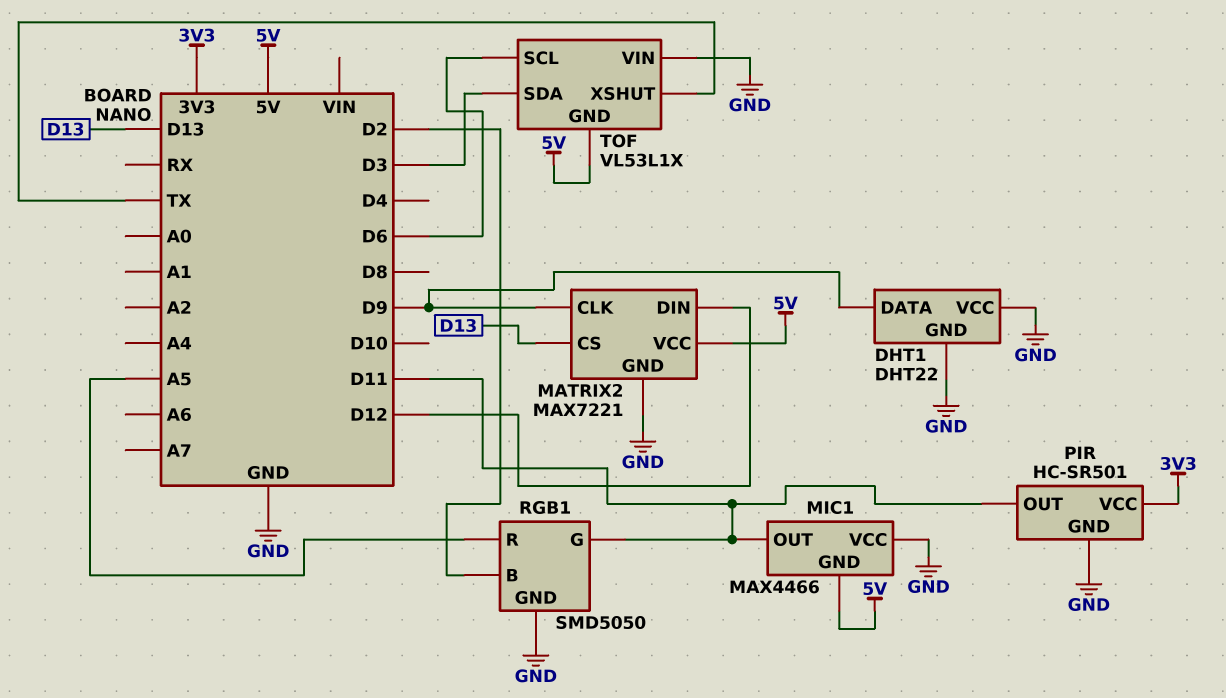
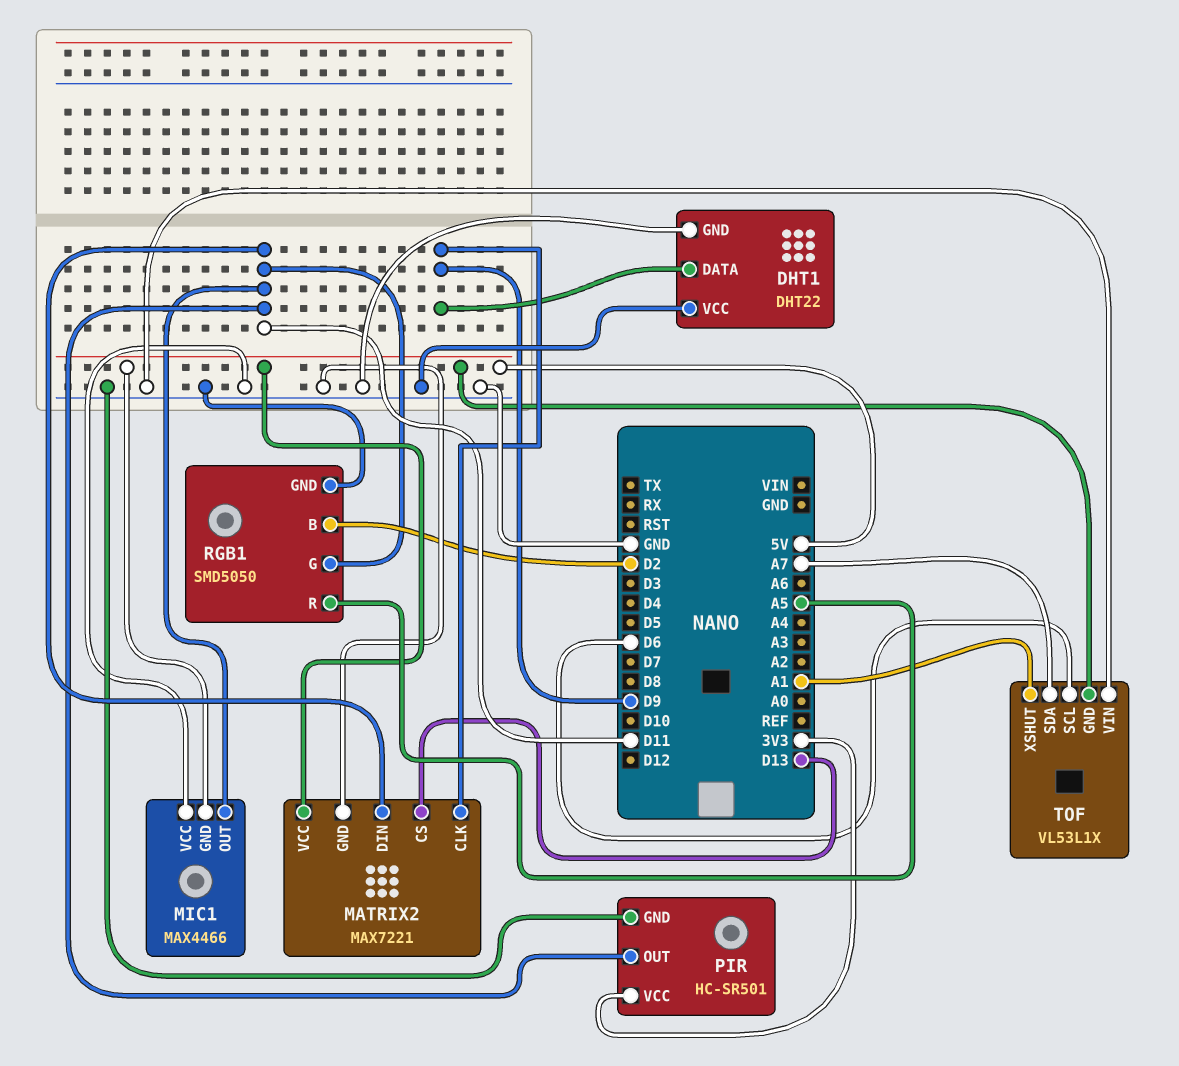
MATRIX2 pin DIN: D12 -> D11
TOF pin SDA: D3 -> A7
TOF pin XSHUT: TX -> A1

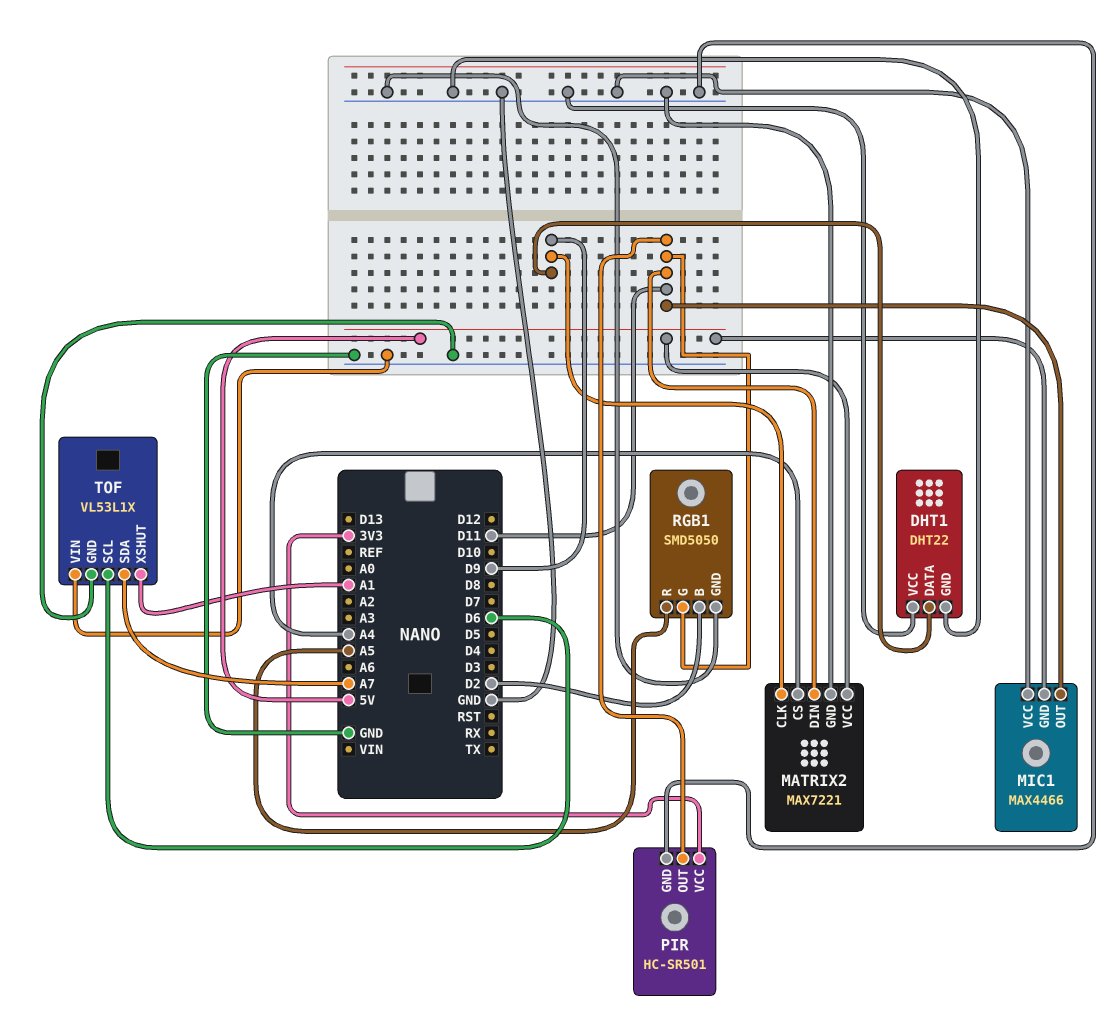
MATRIX2 pin CS: D13 -> A4
TOF pin GND: 5V -> GND

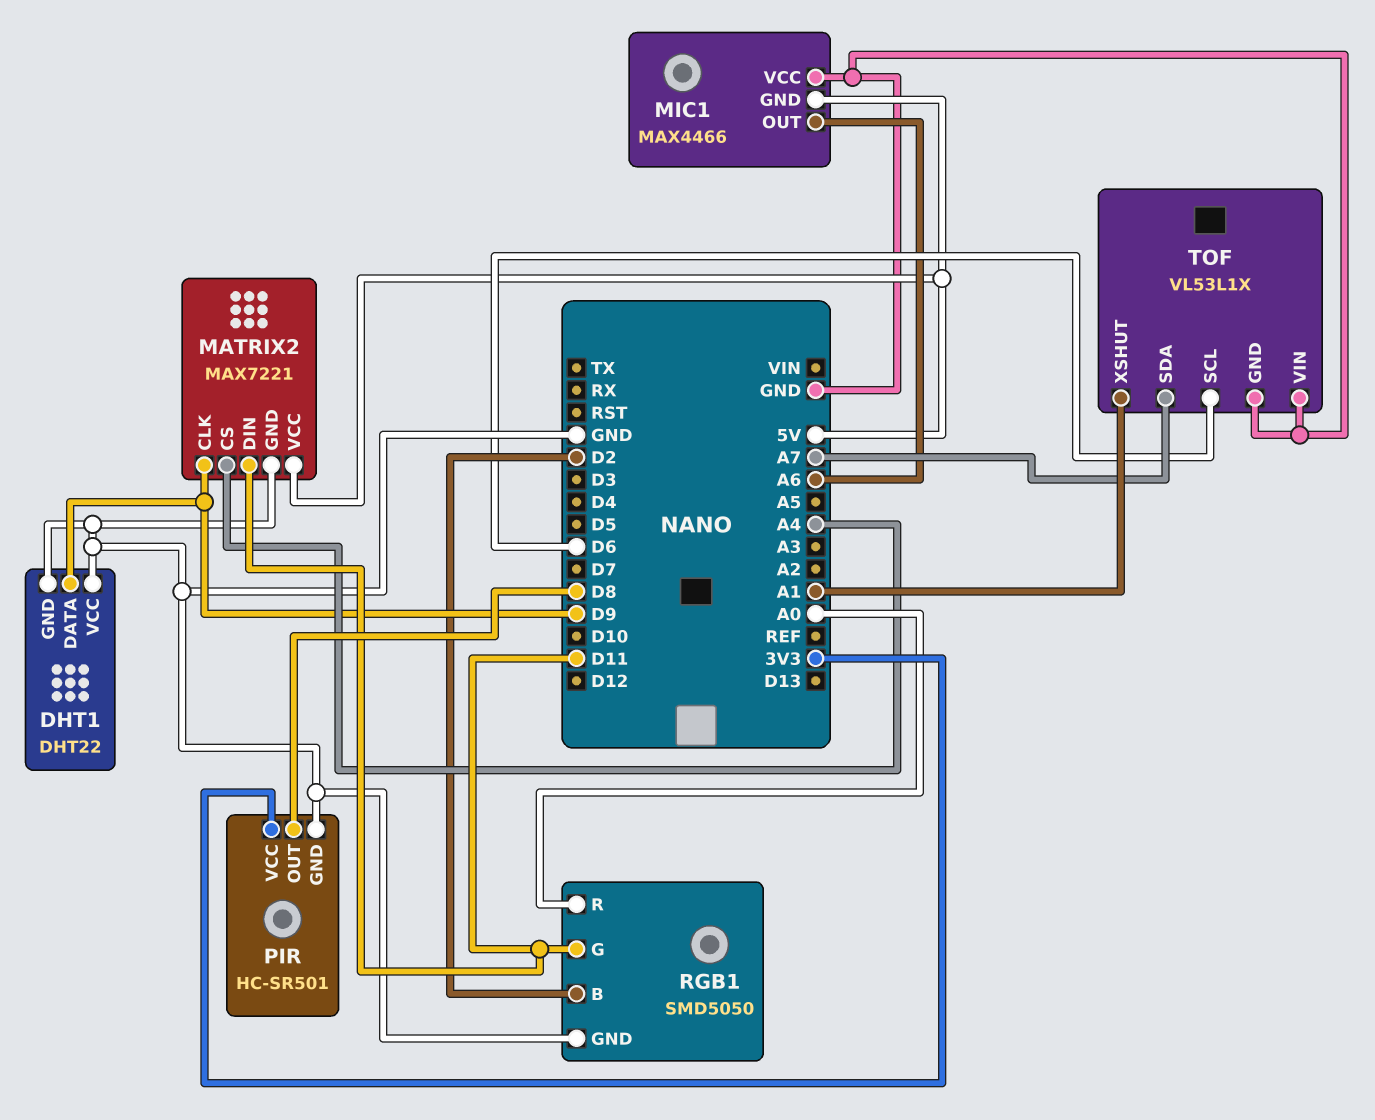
MIC1 pin OUT: D11 -> A6
PIR pin OUT: D11 -> D8
RGB1 pin R: A5 -> A0

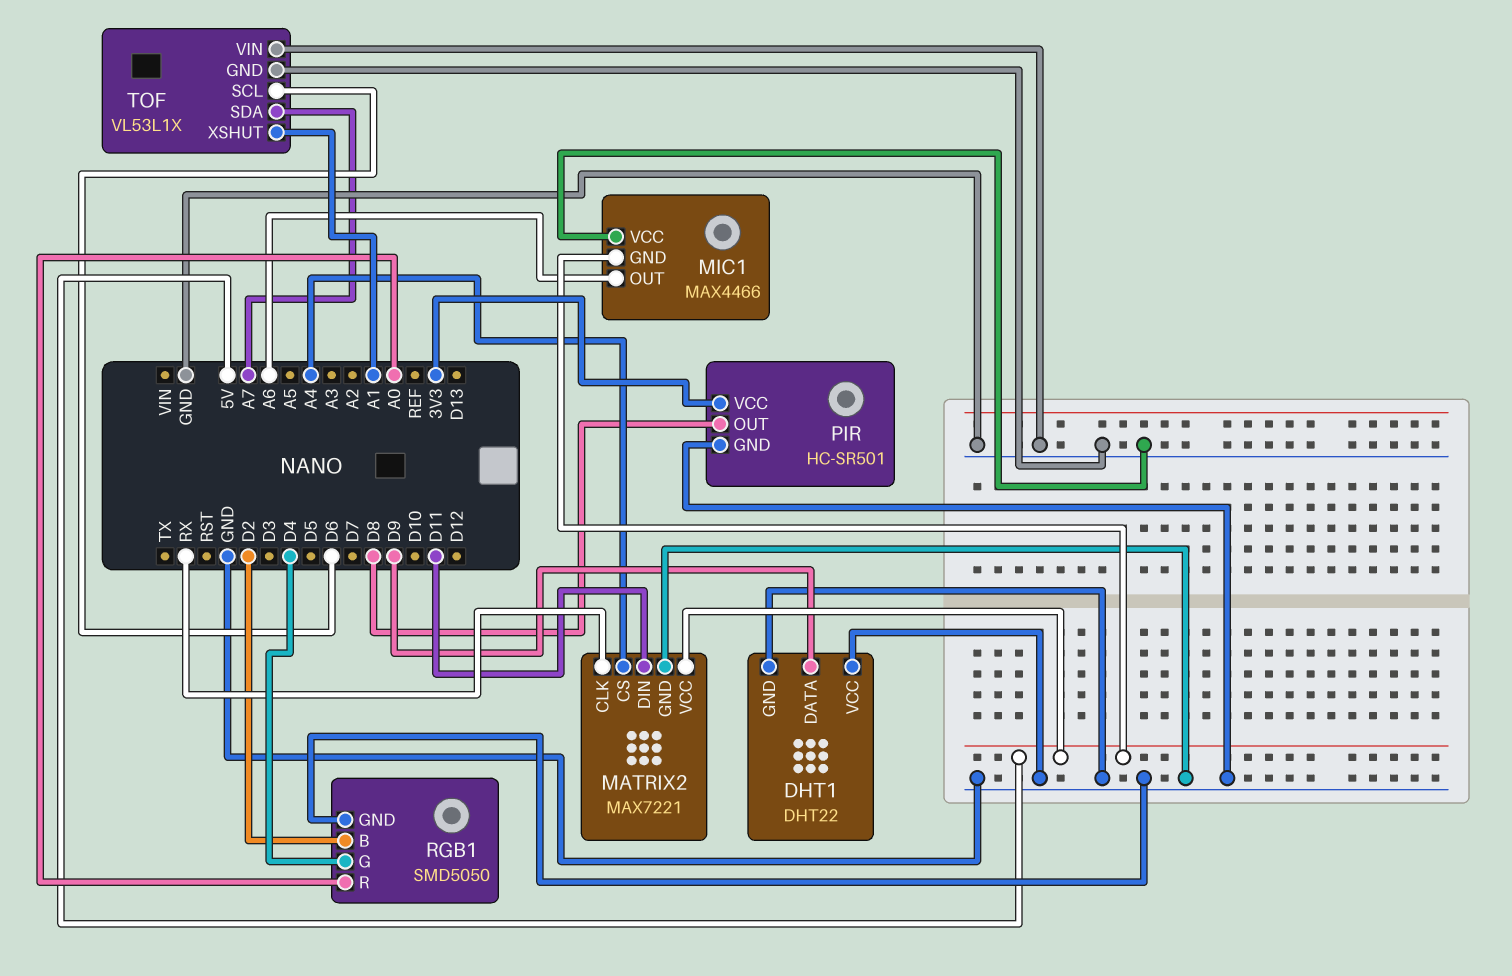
MATRIX2 pin CLK: D9 -> RX
RGB1 pin G: D11 -> D4

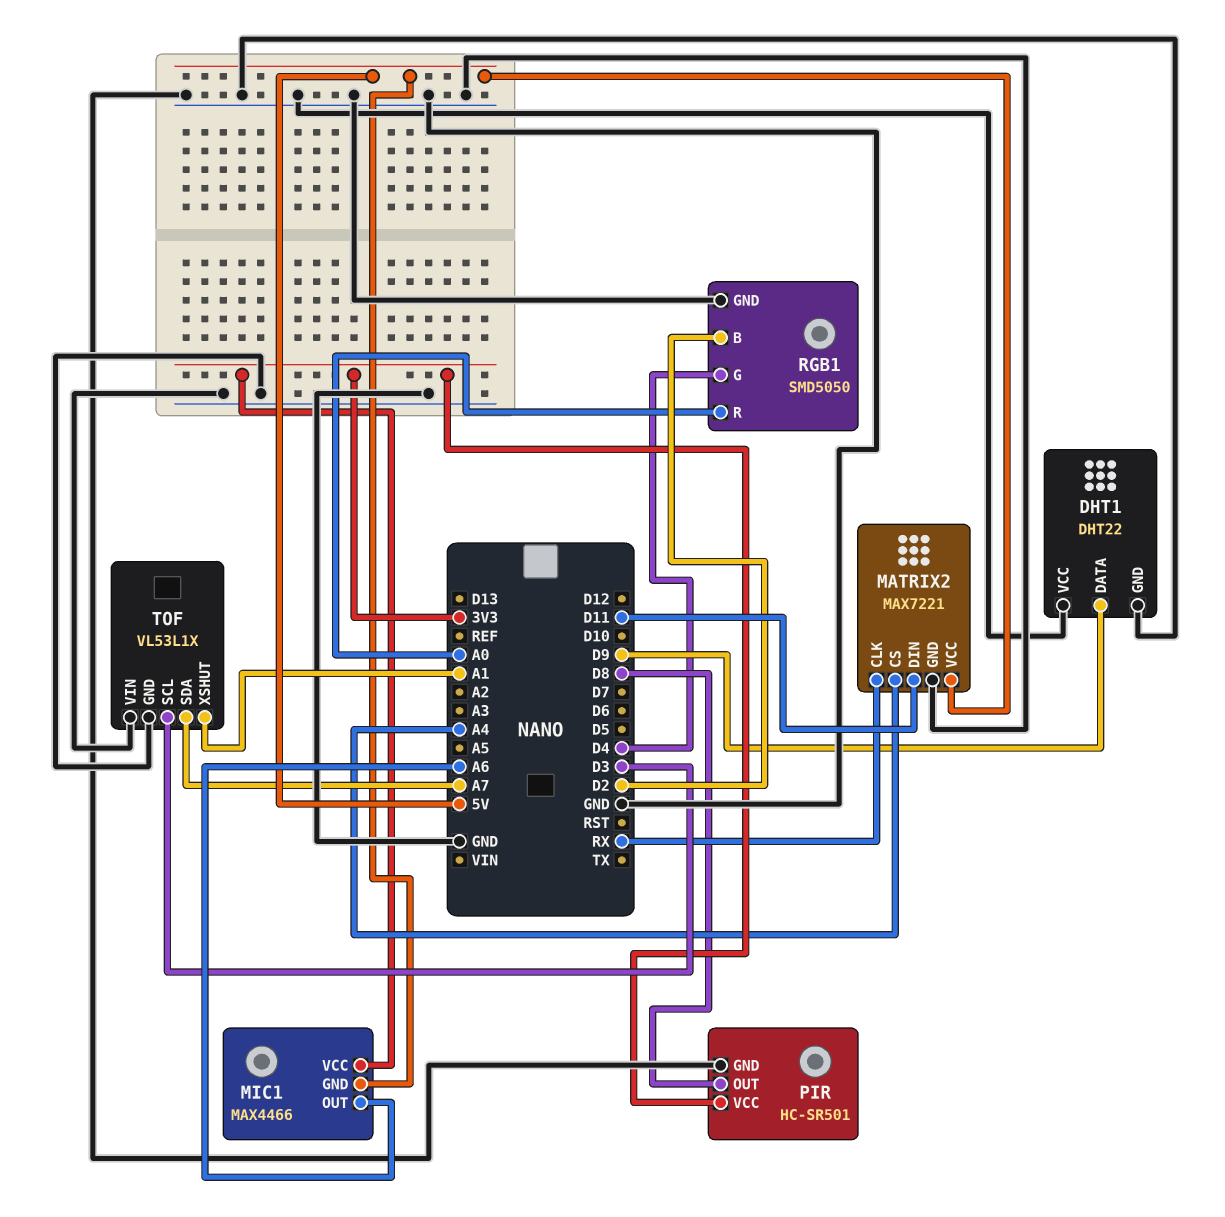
MIC1 pin VCC: GND -> 3V3
TOF pin SCL: D6 -> D3

